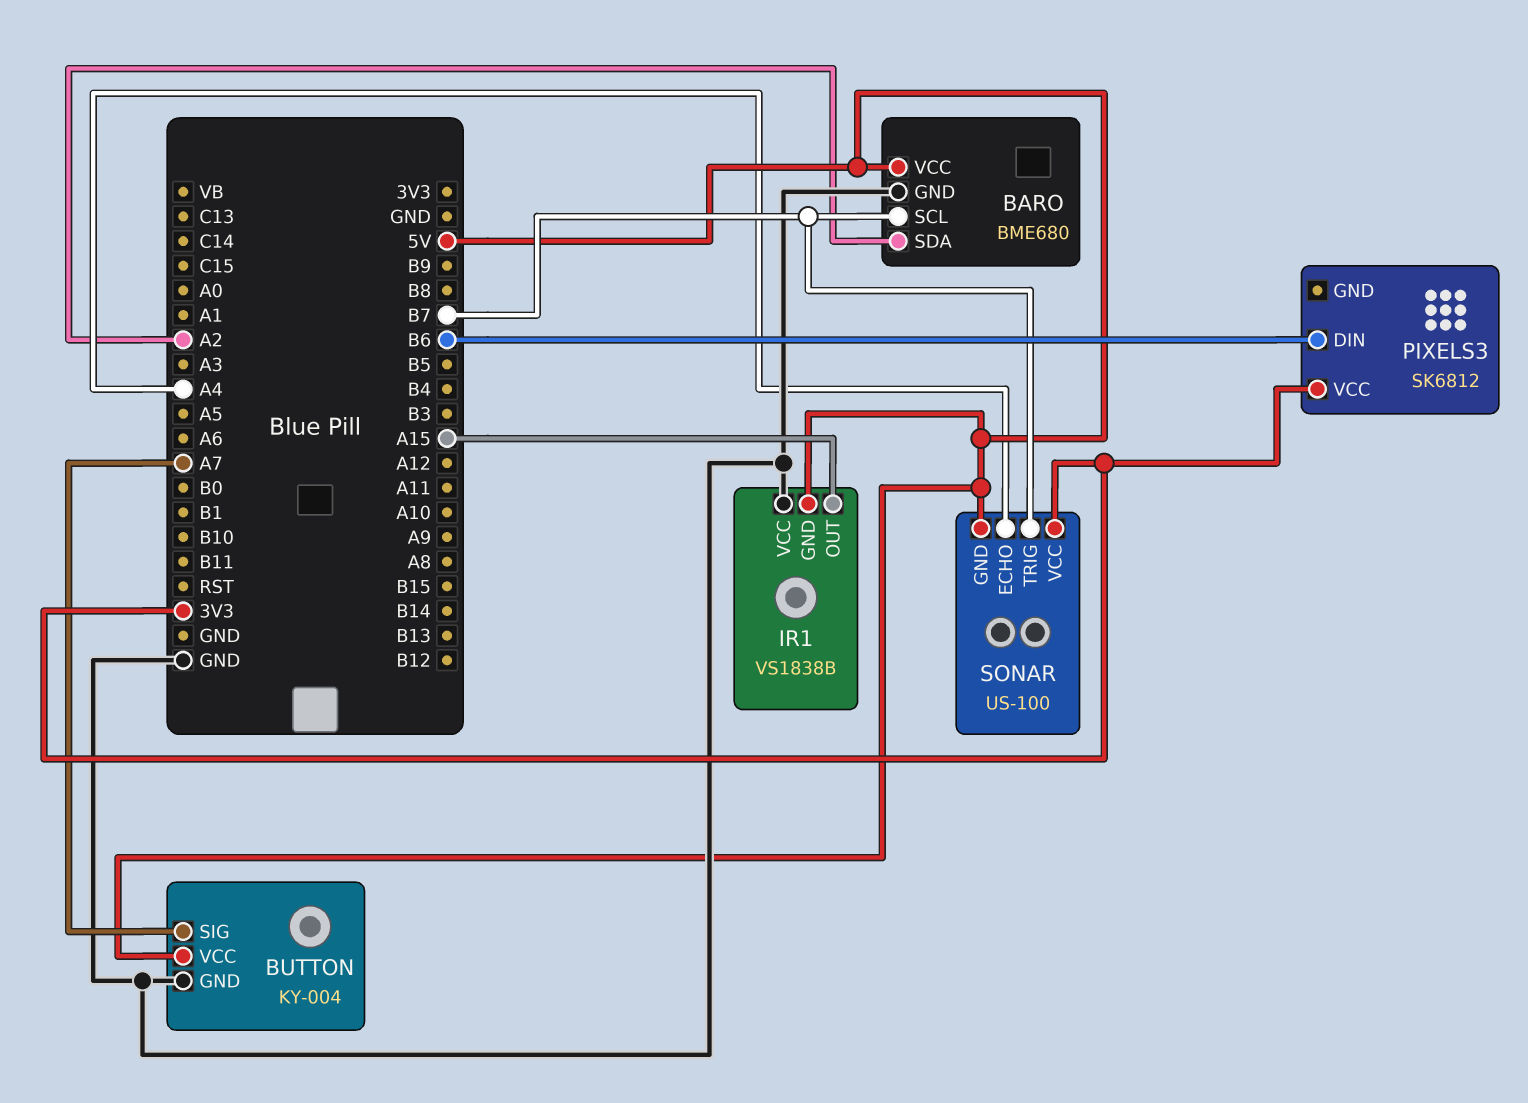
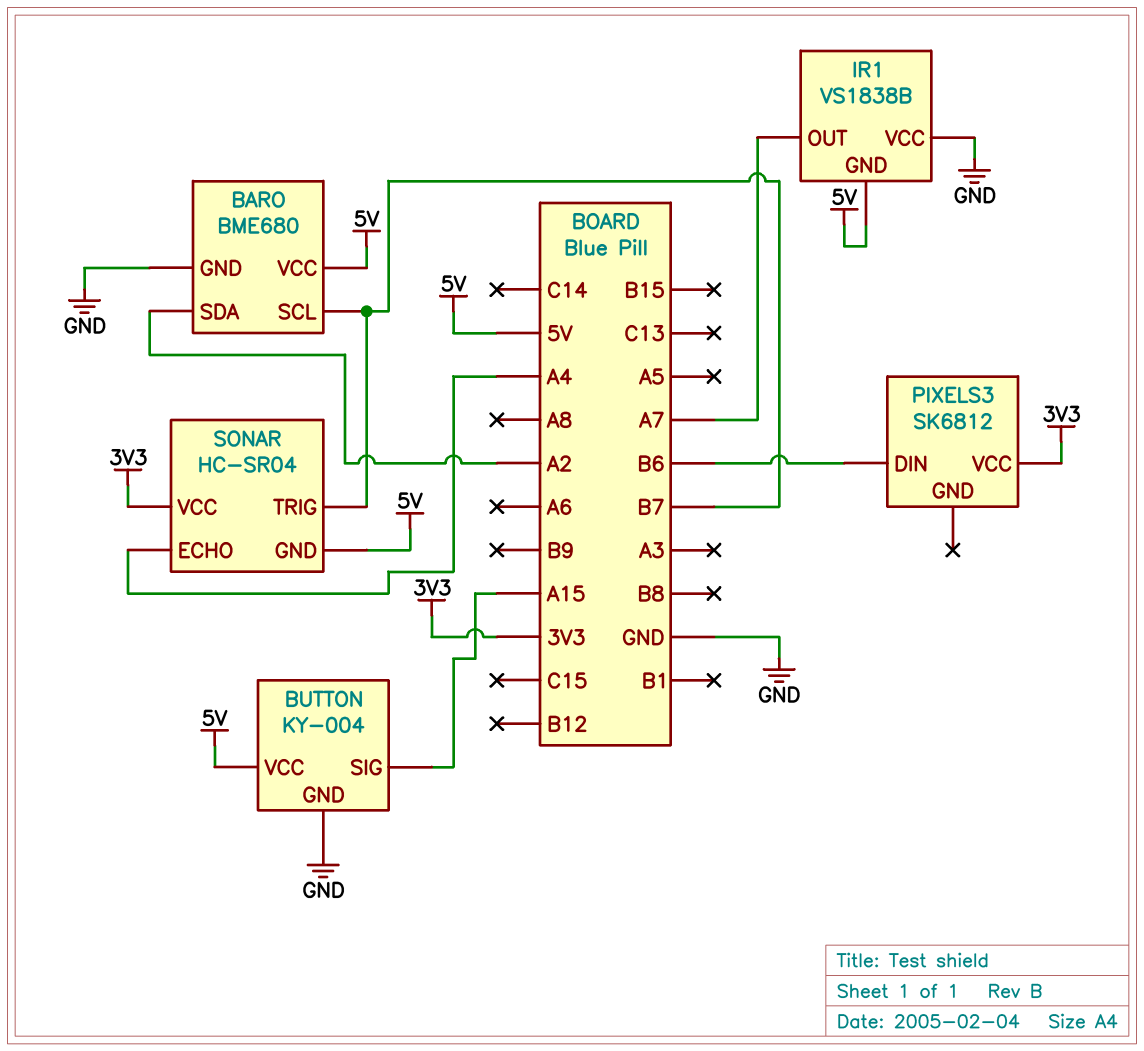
BUTTON pin SIG: A7 -> A15
IR1 pin OUT: A15 -> A7
SONAR: US-100 -> HC-SR04

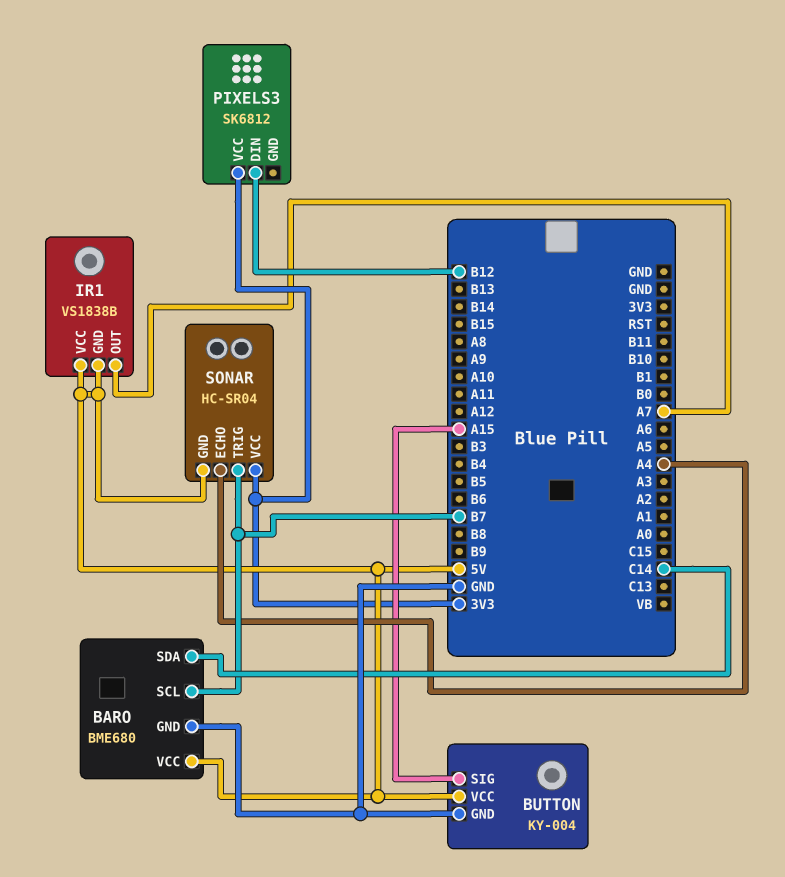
BARO pin SDA: A2 -> C14
IR1 pin VCC: GND -> 5V
PIXELS3 pin DIN: B6 -> B12

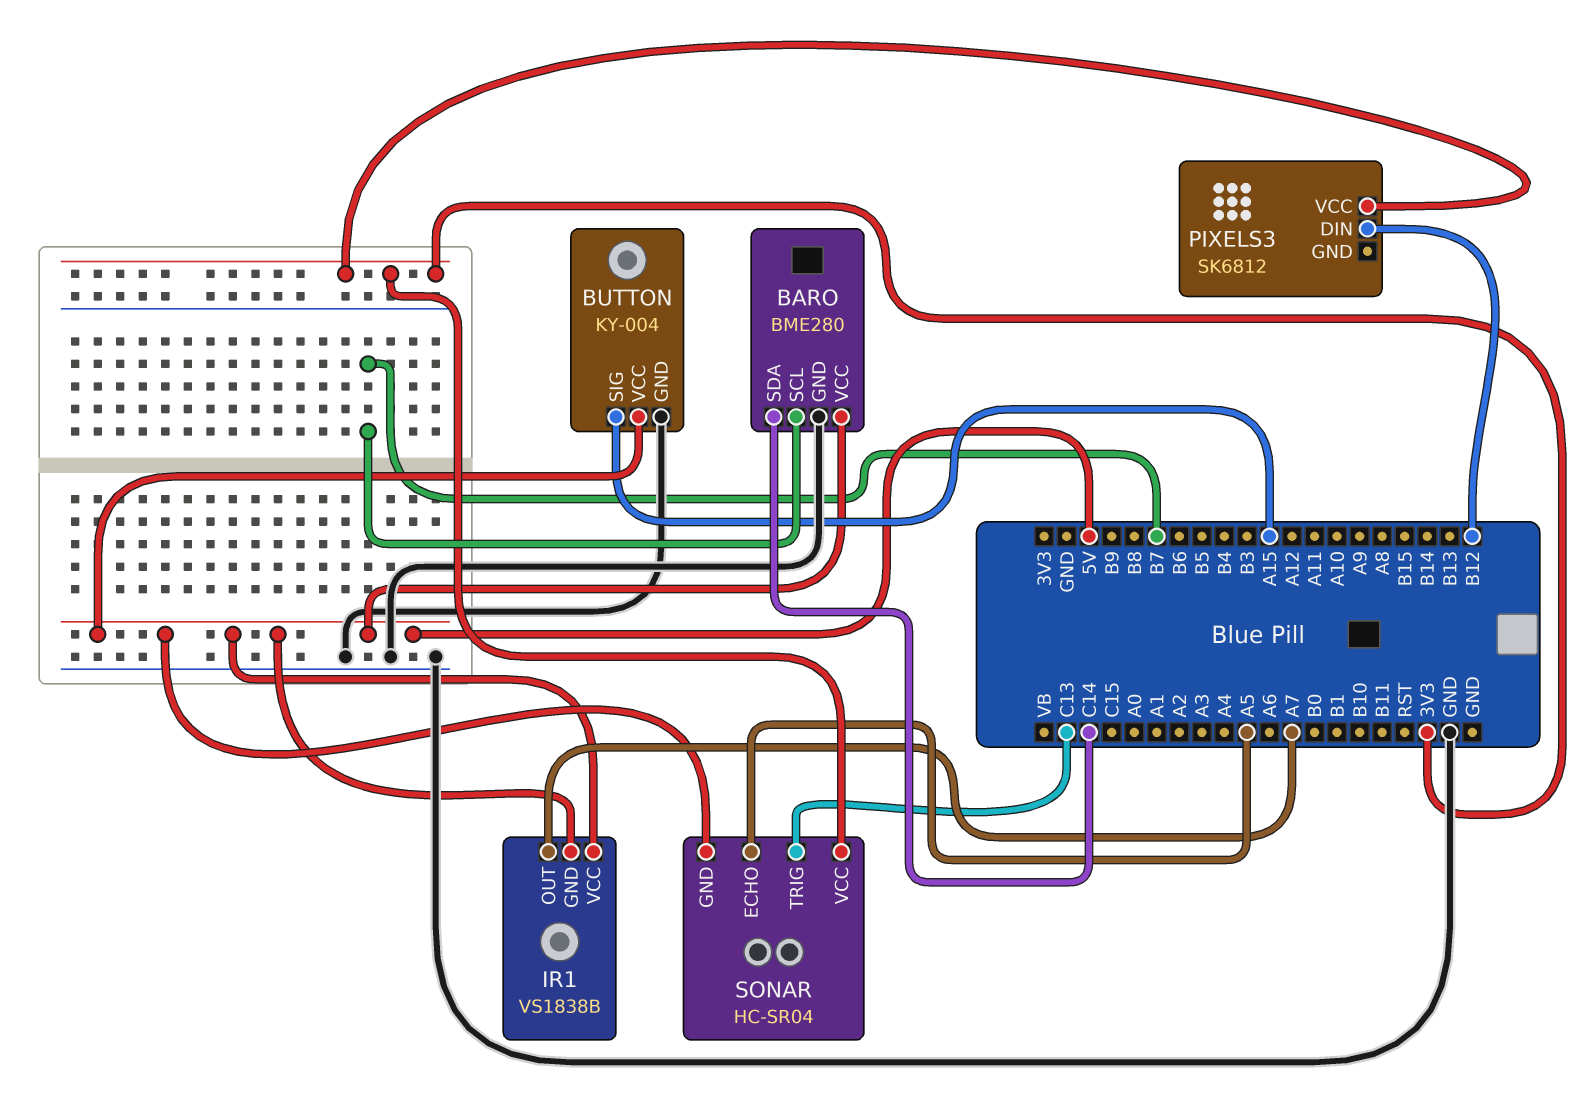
BARO: BME680 -> BME280
SONAR pin ECHO: A4 -> A5
SONAR pin TRIG: B7 -> C13

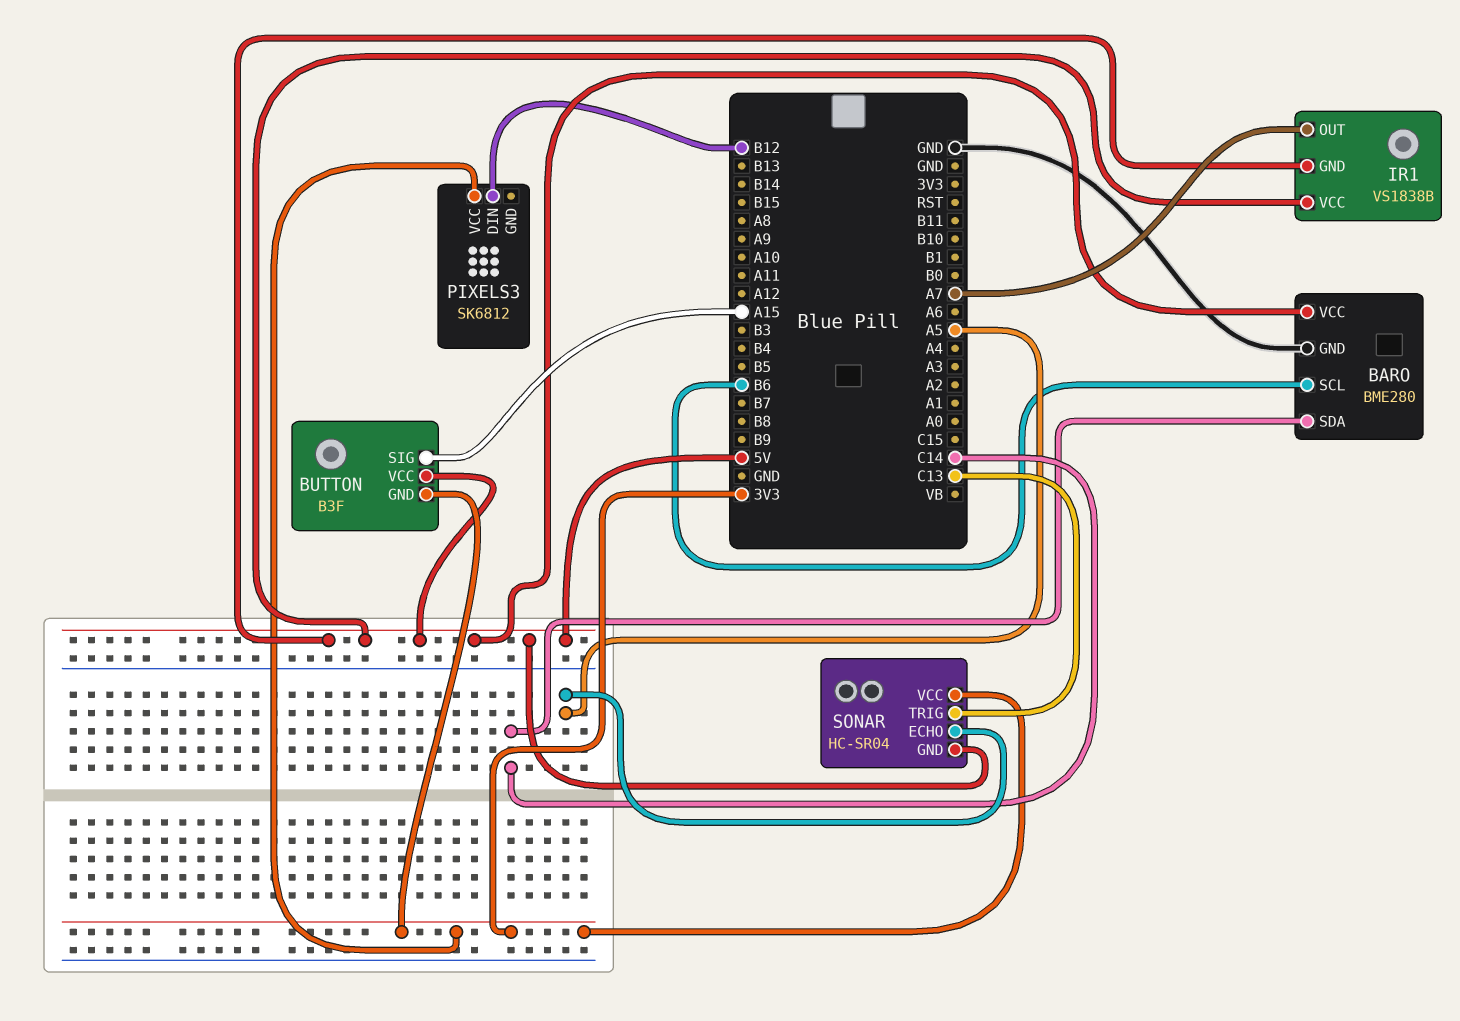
BARO pin SCL: B7 -> B6
BUTTON: KY-004 -> B3F
BUTTON pin GND: GND -> 3V3

